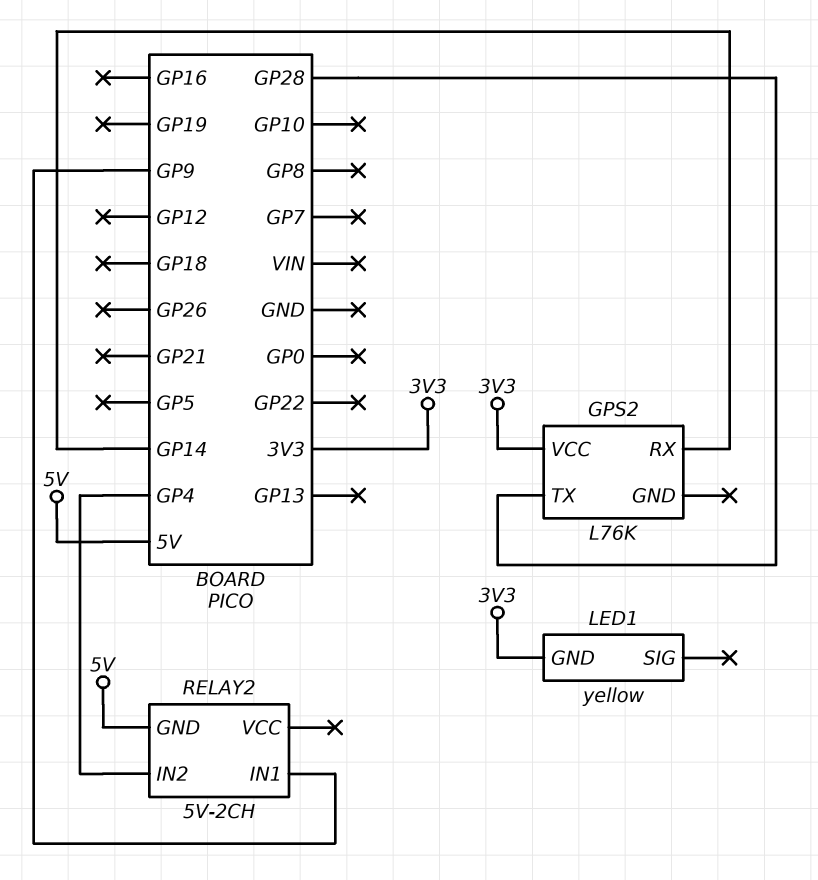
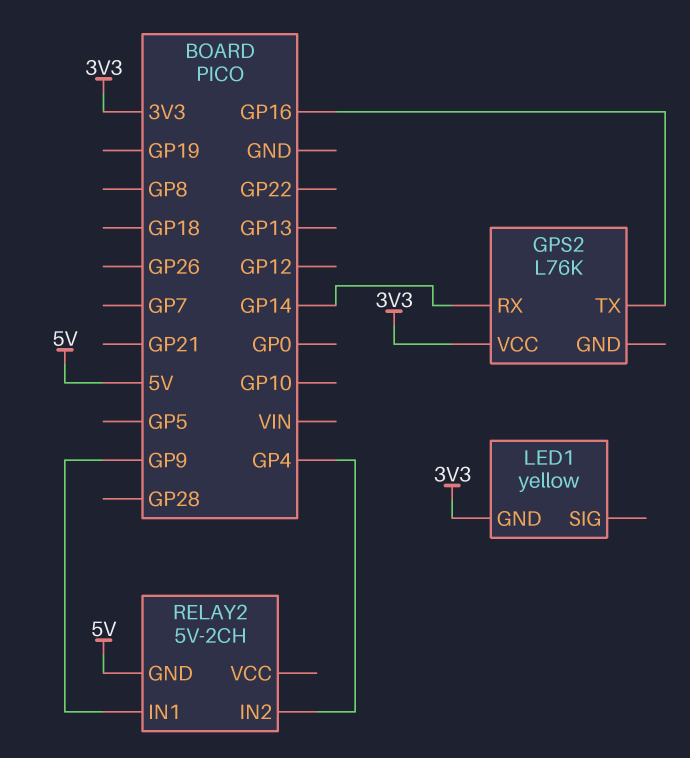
GPS2 pin TX: GP28 -> GP16

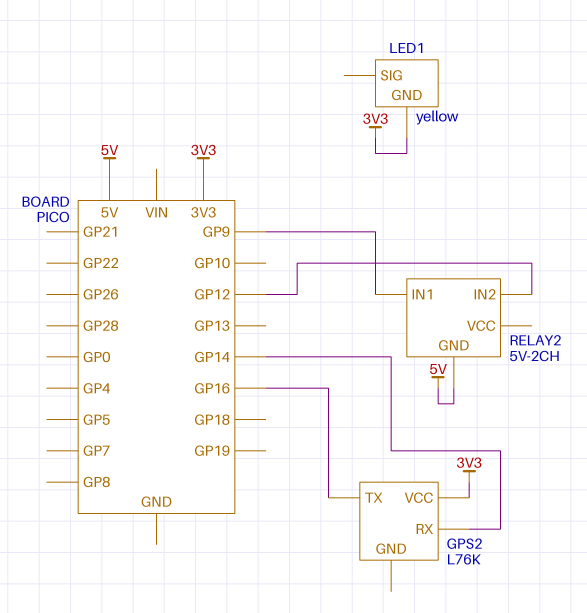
RELAY2 pin IN2: GP4 -> GP12

